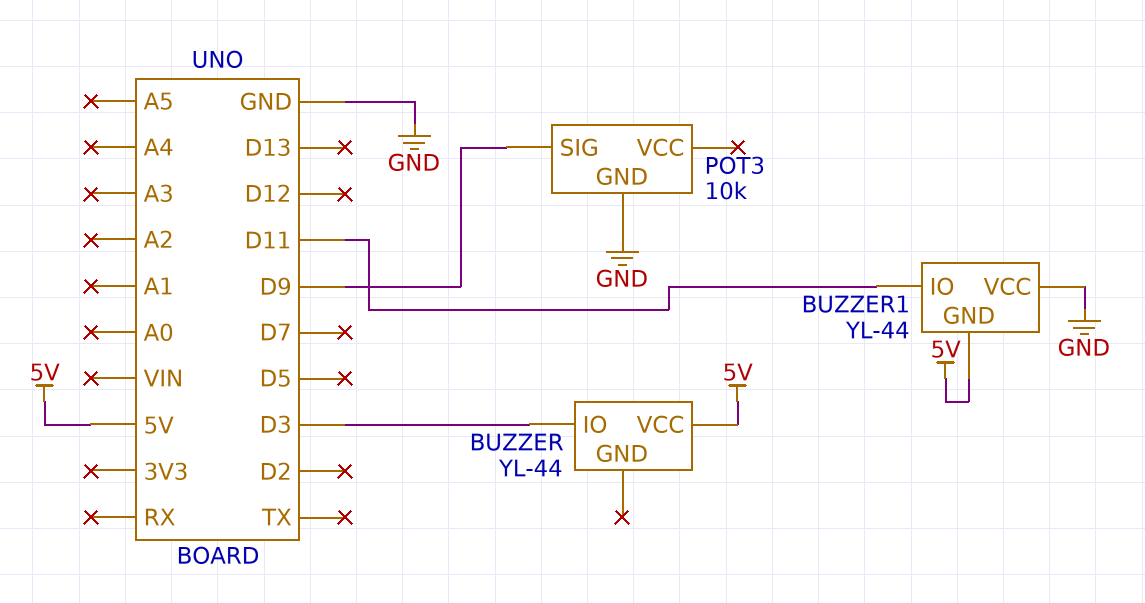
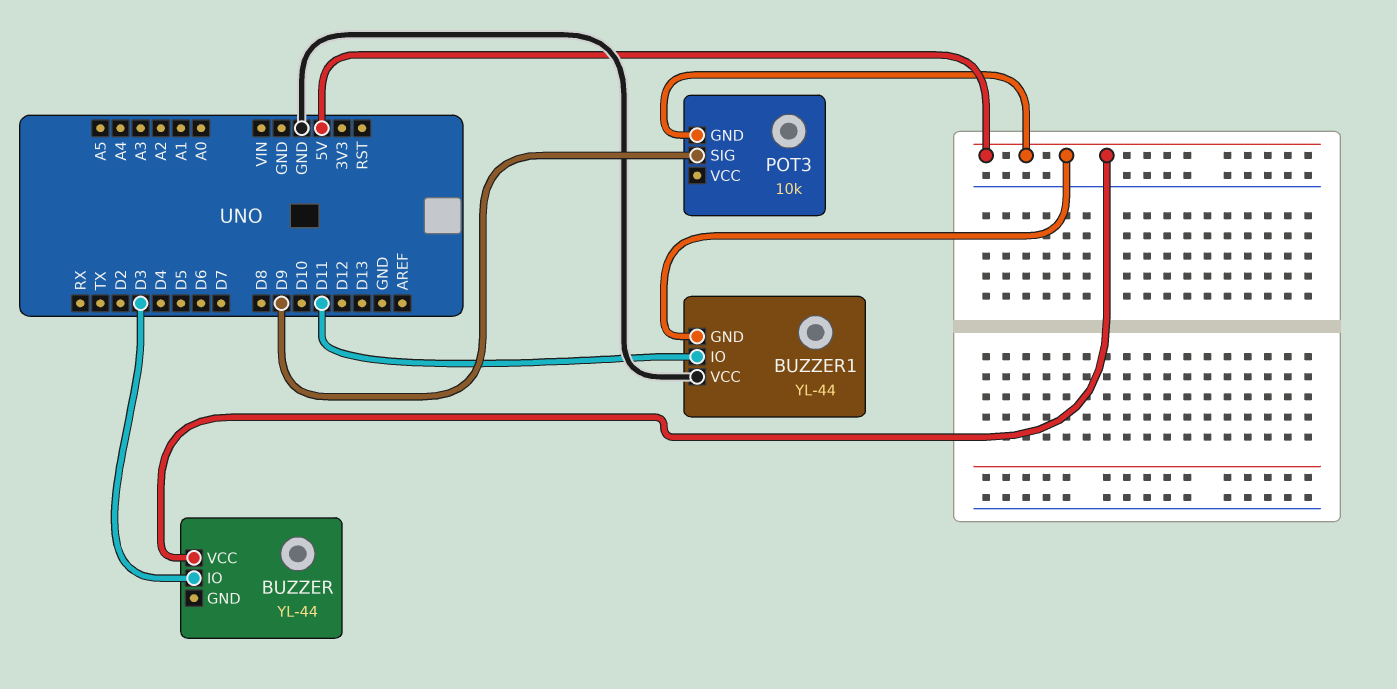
POT3 pin GND: GND -> 5V

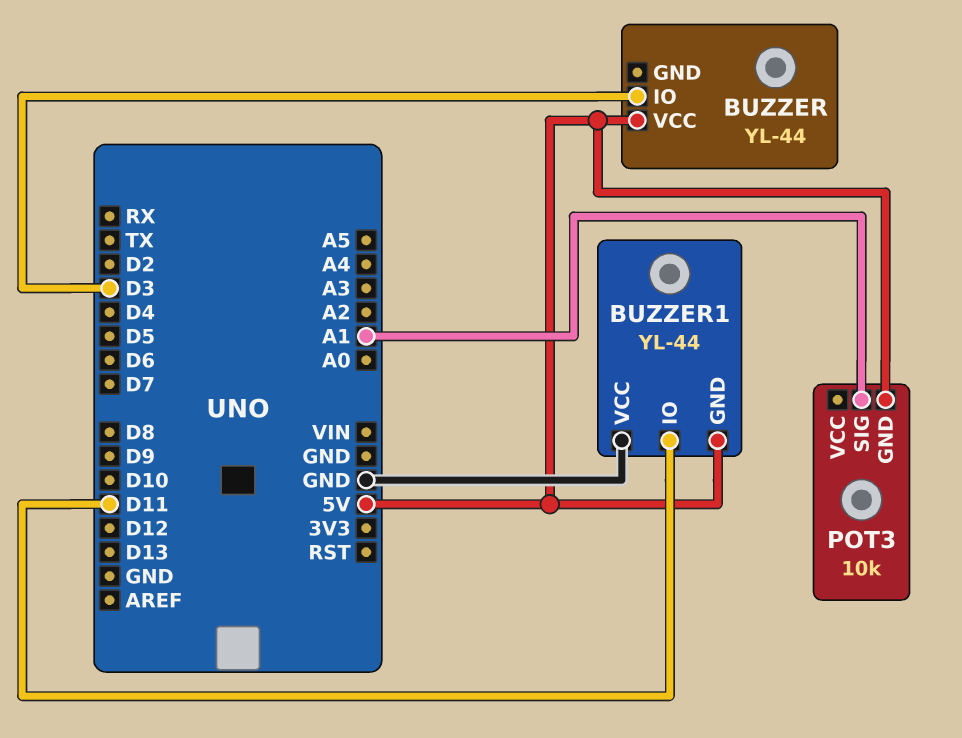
POT3 pin SIG: D9 -> A1

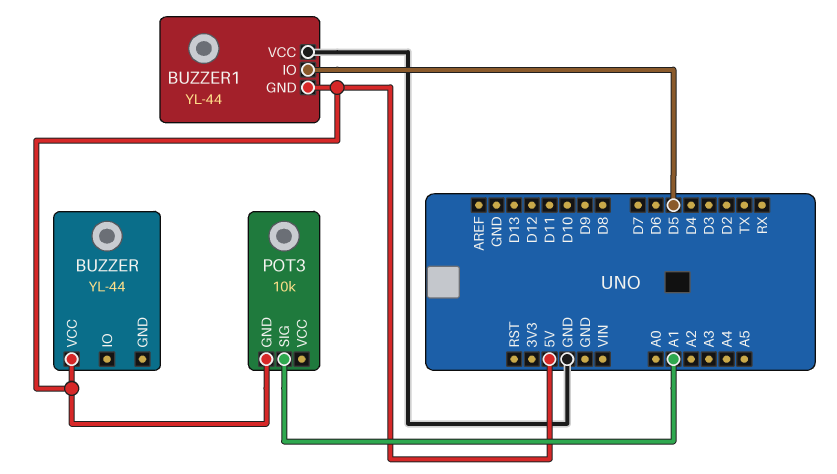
BUZZER pin IO: D3 -> none
BUZZER1 pin IO: D11 -> D5

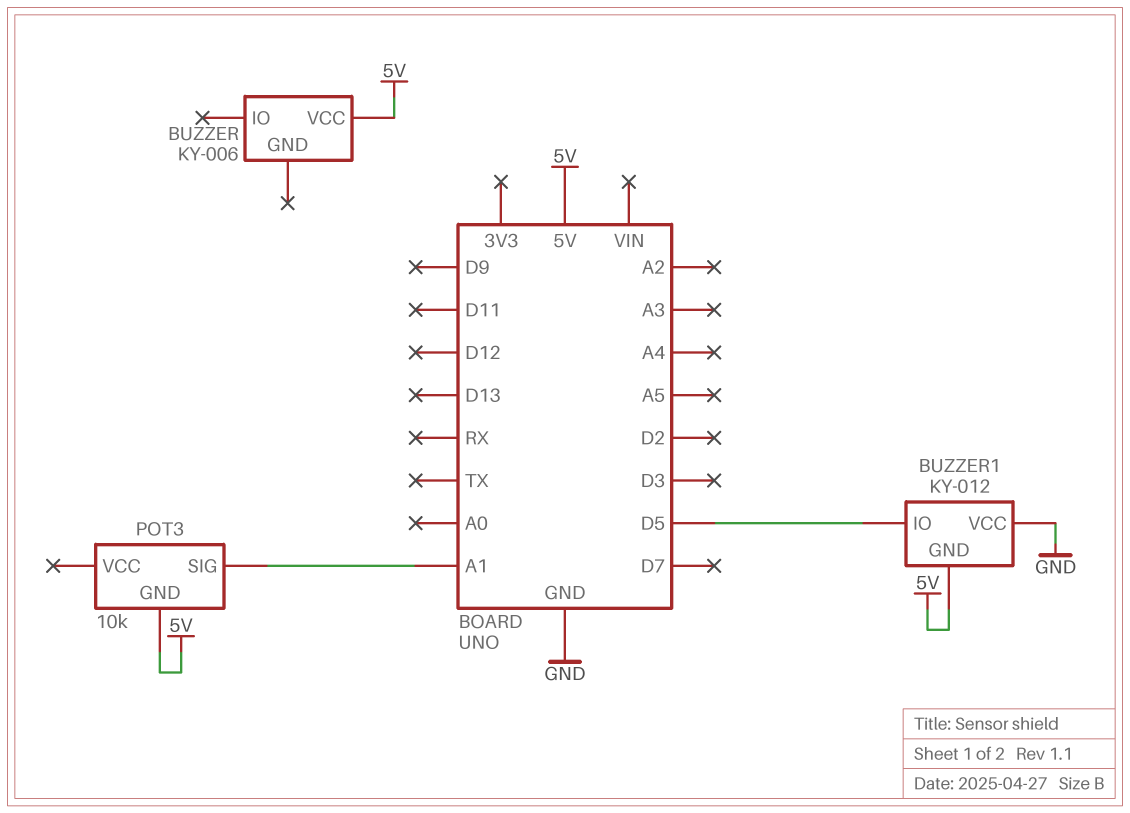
BUZZER: YL-44 -> KY-006
BUZZER1: YL-44 -> KY-012

